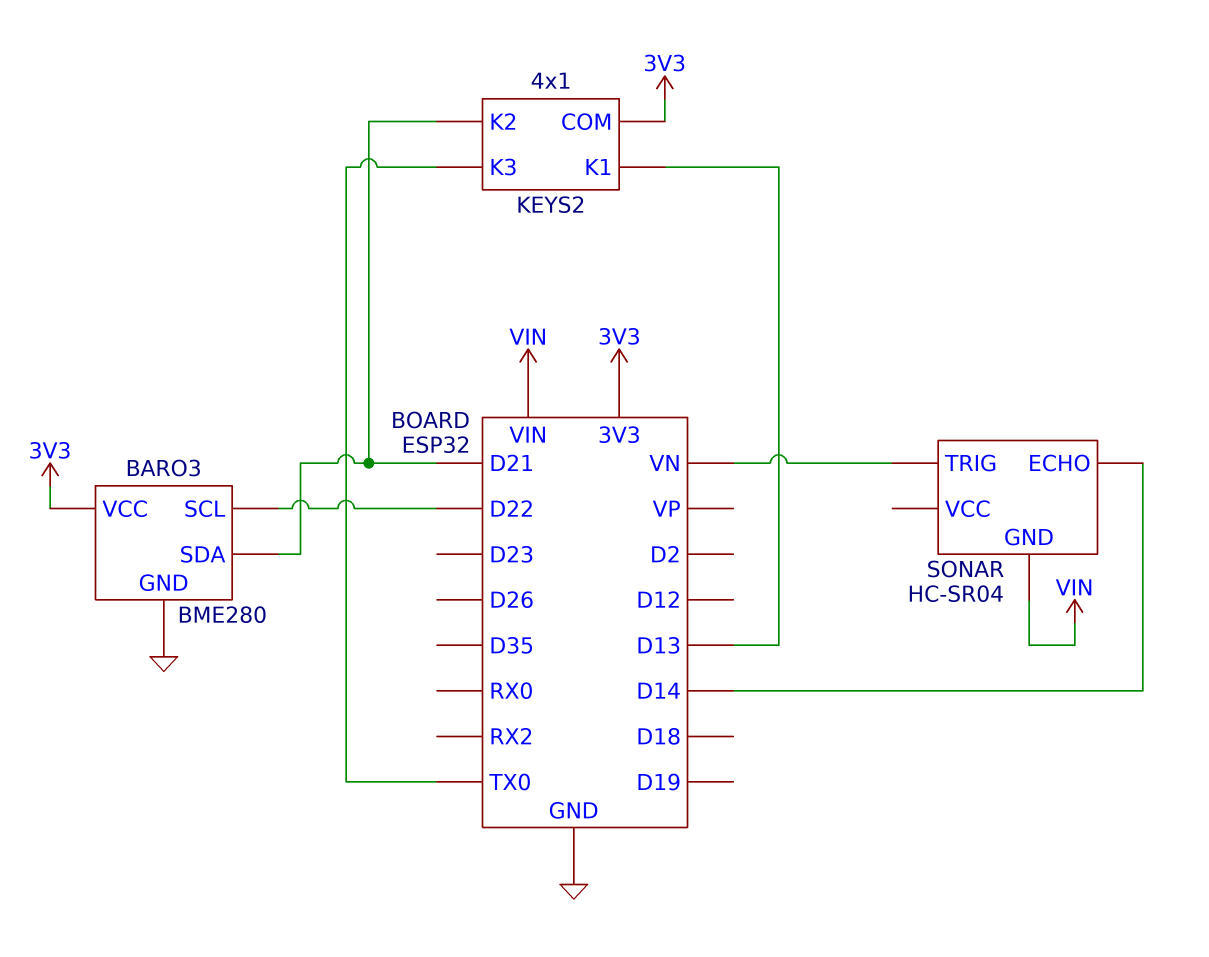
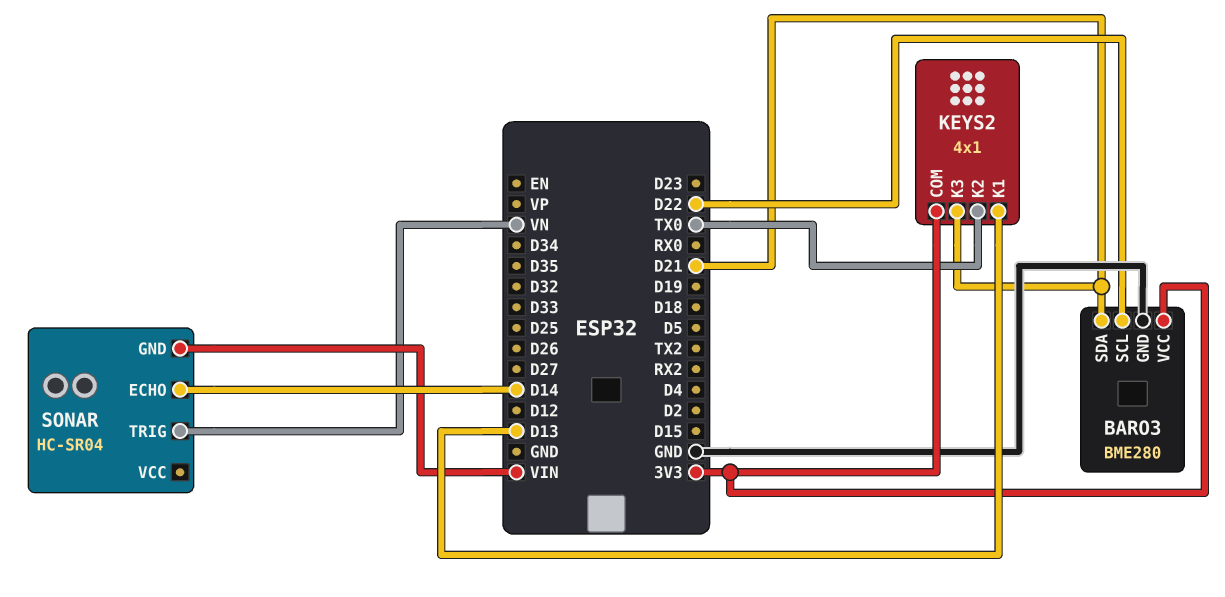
KEYS2 pin K2: D21 -> TX0
KEYS2 pin K3: TX0 -> D21

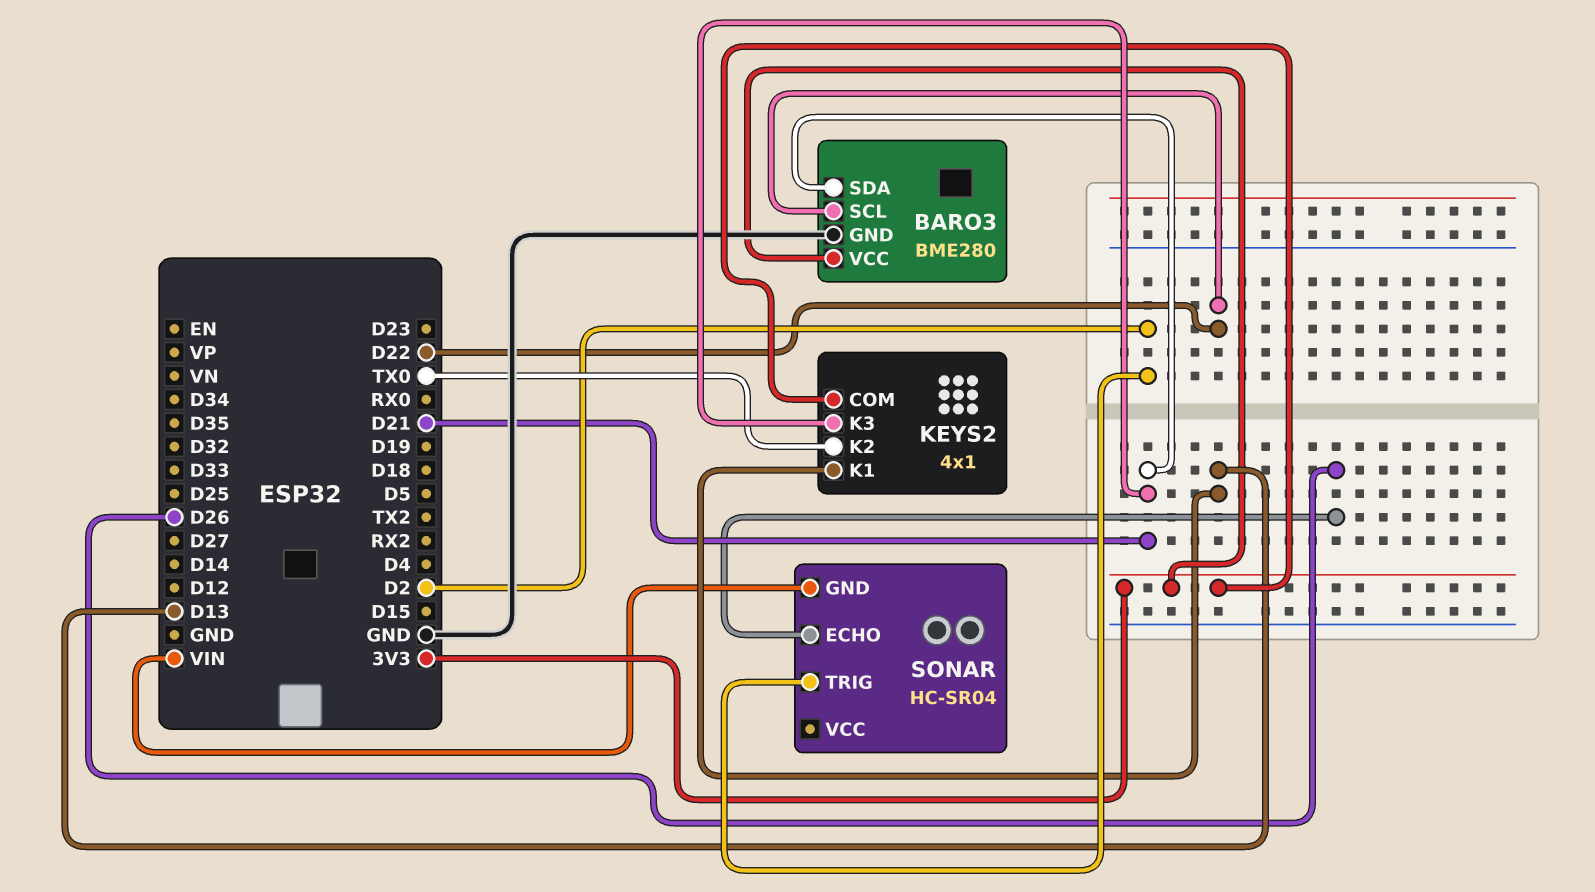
SONAR pin ECHO: D14 -> D26
SONAR pin TRIG: VN -> D2

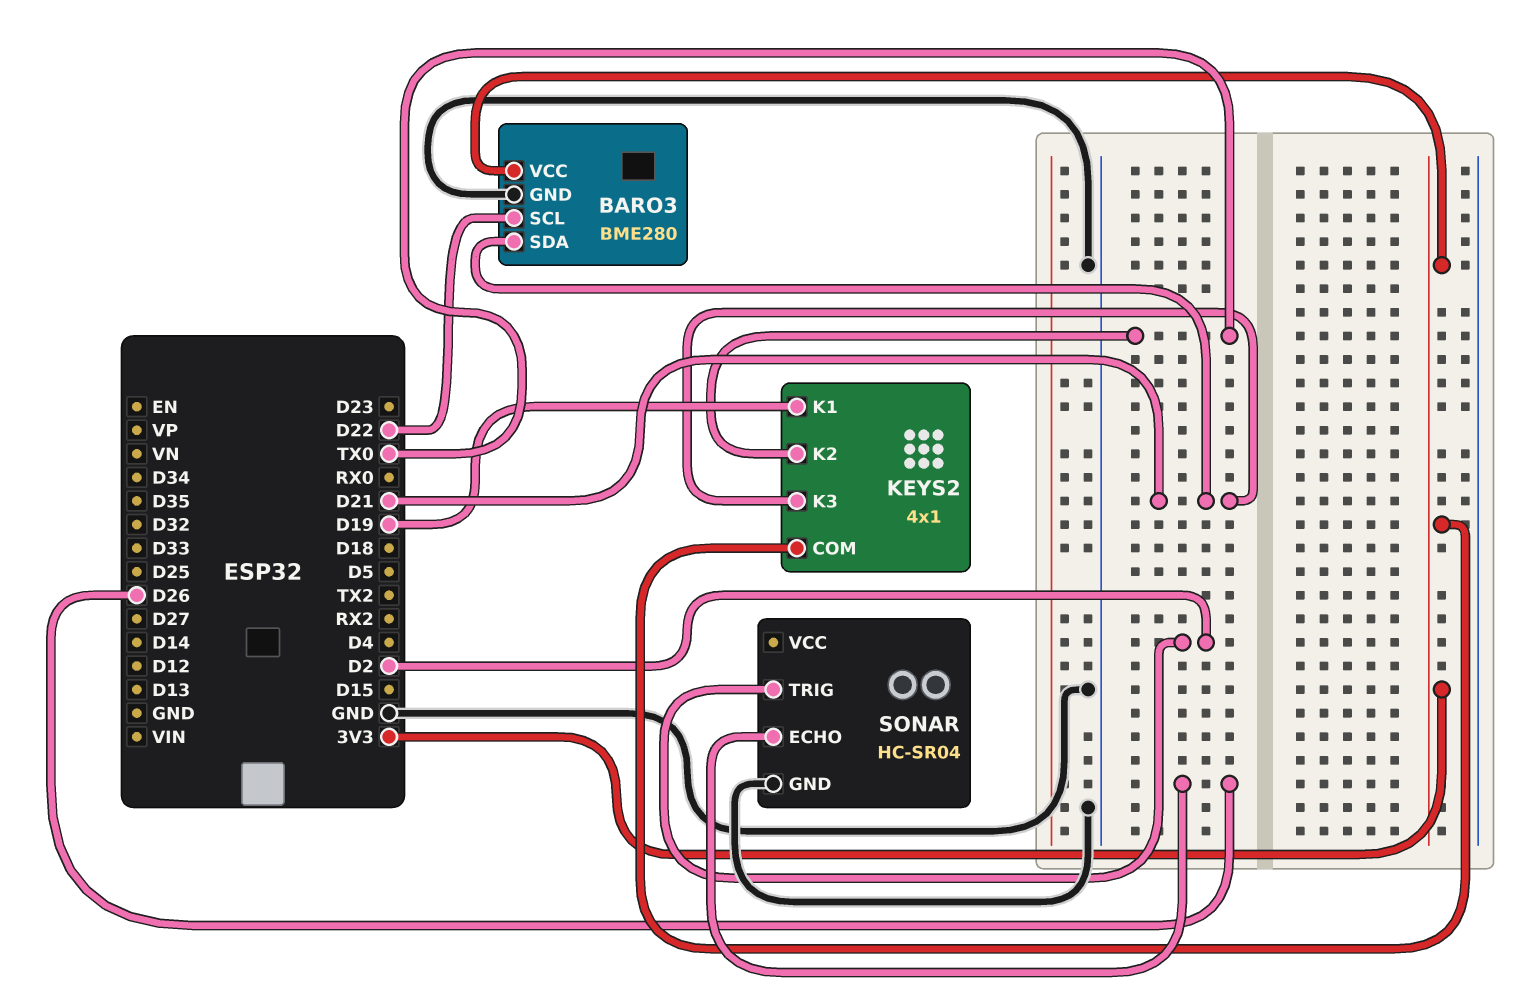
KEYS2 pin K1: D13 -> D19
SONAR pin GND: VIN -> GND

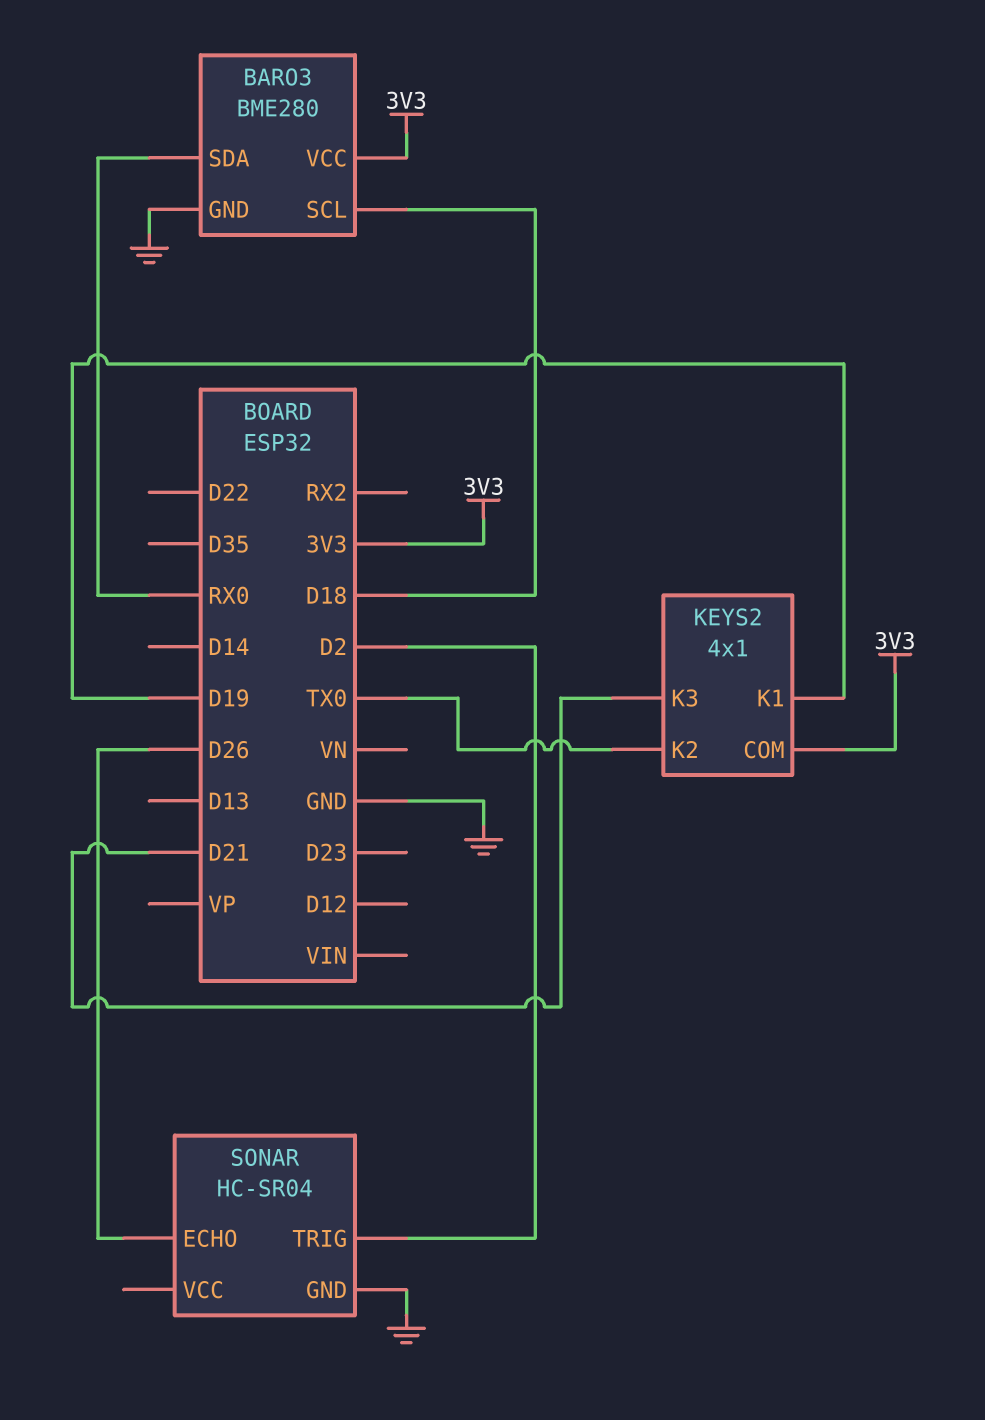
BARO3 pin SCL: D22 -> D18
BARO3 pin SDA: D21 -> RX0

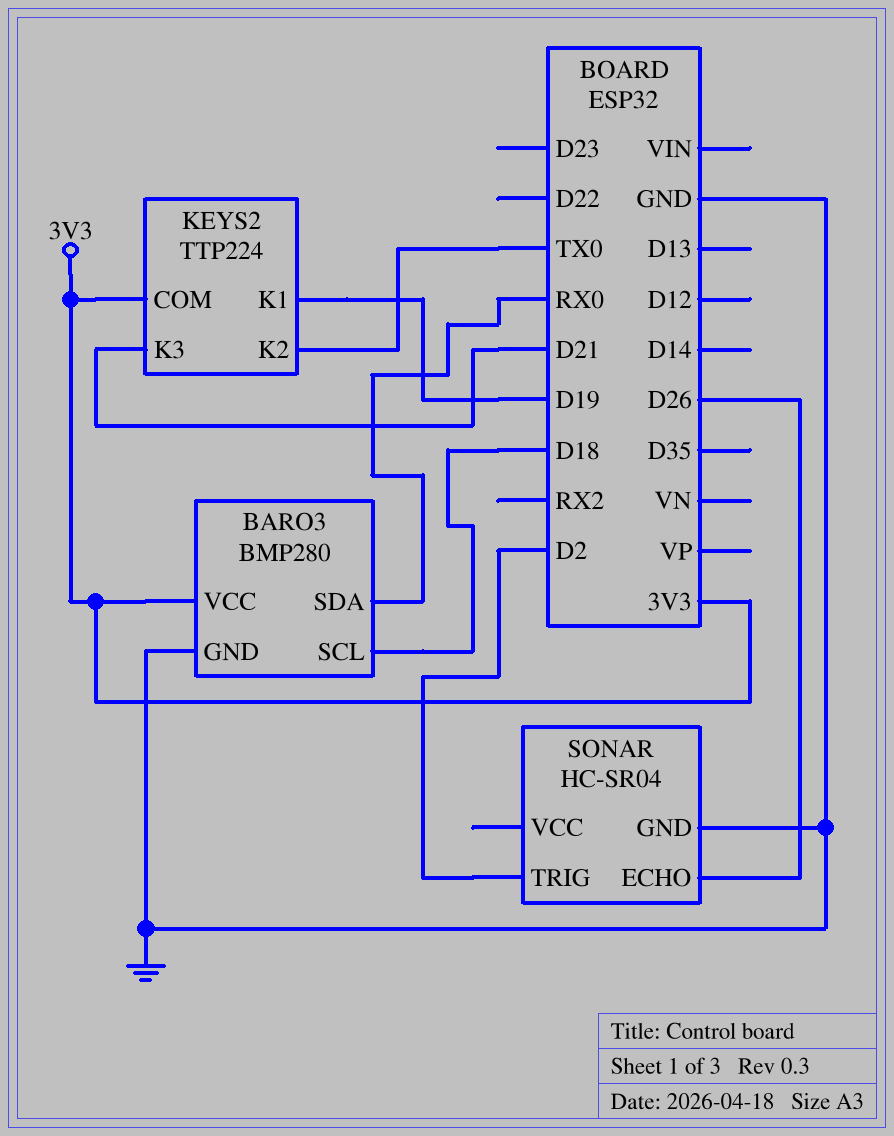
BARO3: BME280 -> BMP280
KEYS2: 4x1 -> TTP224

